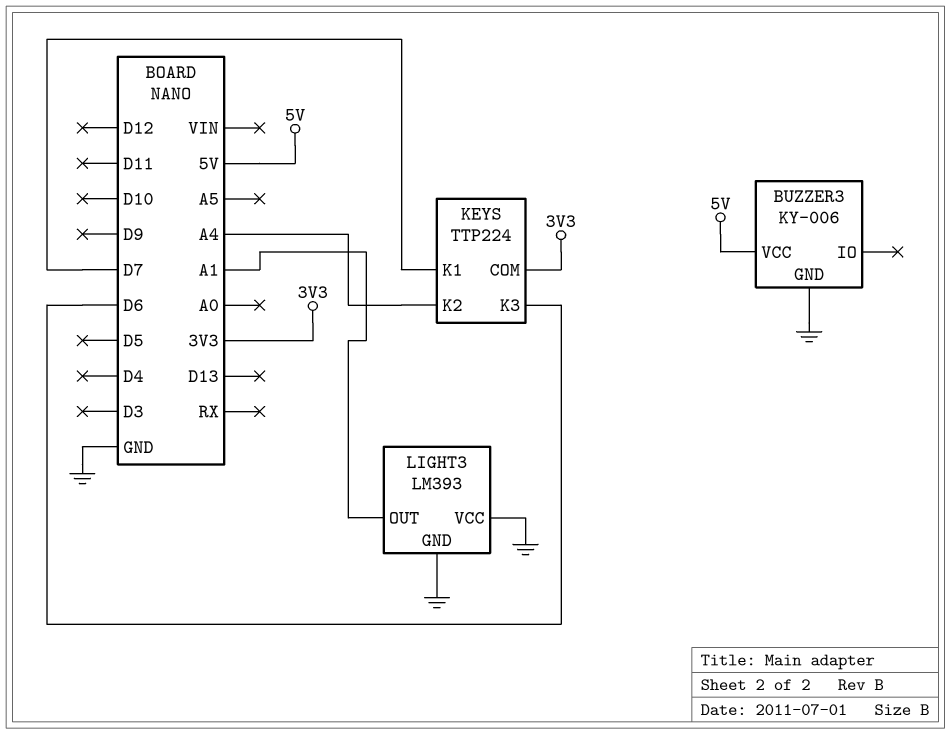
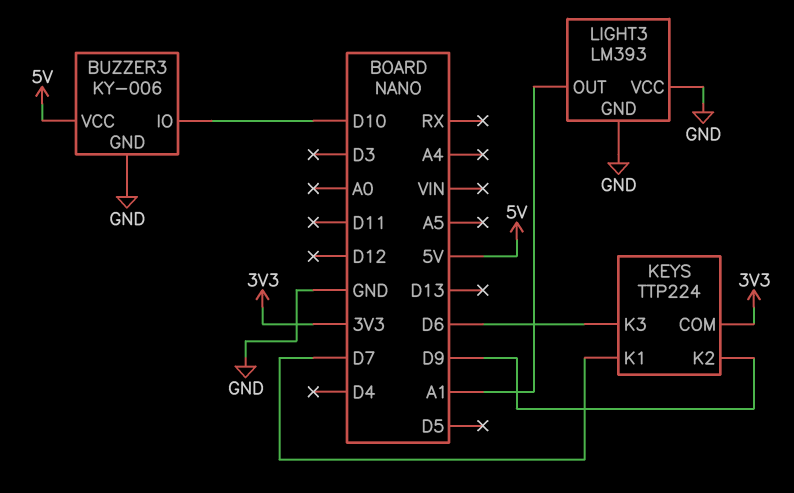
BUZZER3 pin IO: none -> D10
KEYS pin K2: A4 -> D9

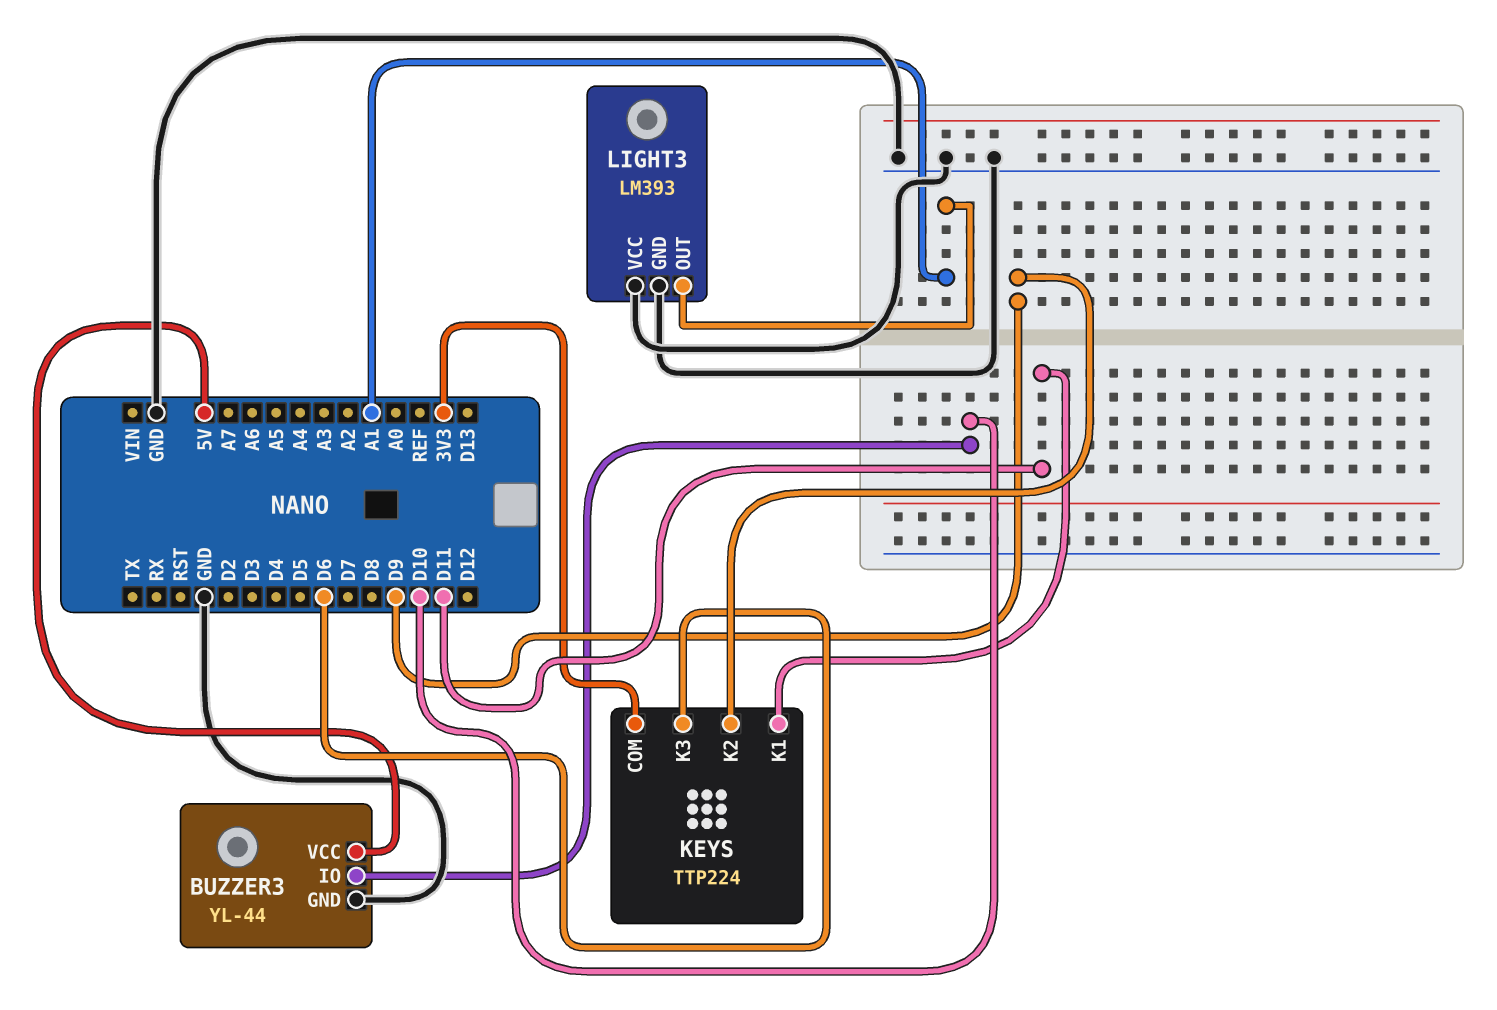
BUZZER3: KY-006 -> YL-44
KEYS pin K1: D7 -> D11

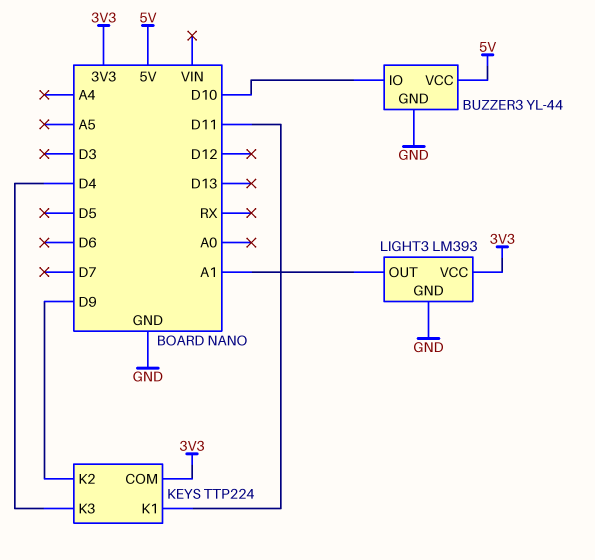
KEYS pin K3: D6 -> D4
LIGHT3 pin VCC: GND -> 3V3

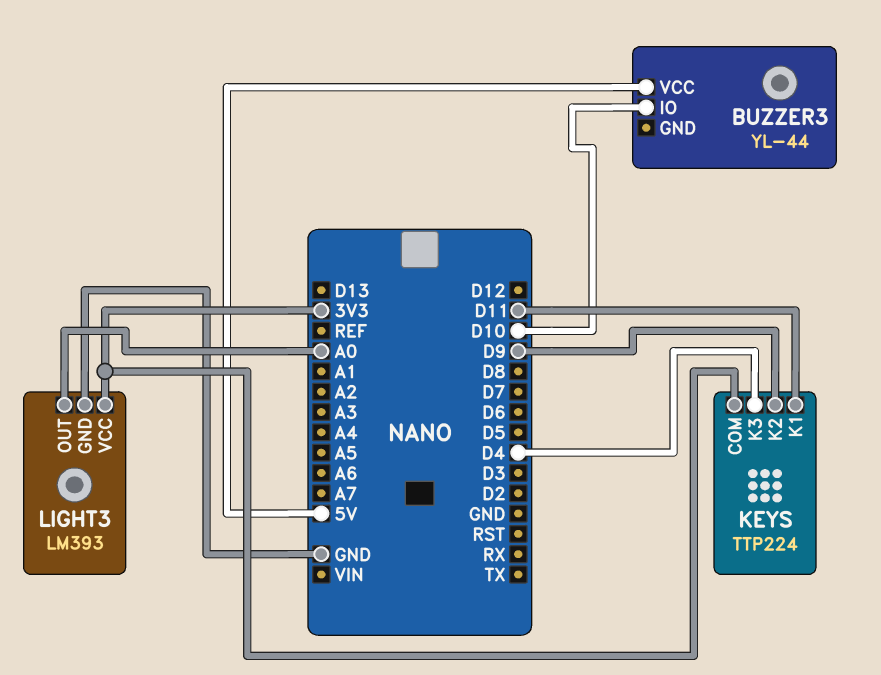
BUZZER3 pin GND: GND -> none
LIGHT3 pin OUT: A1 -> A0

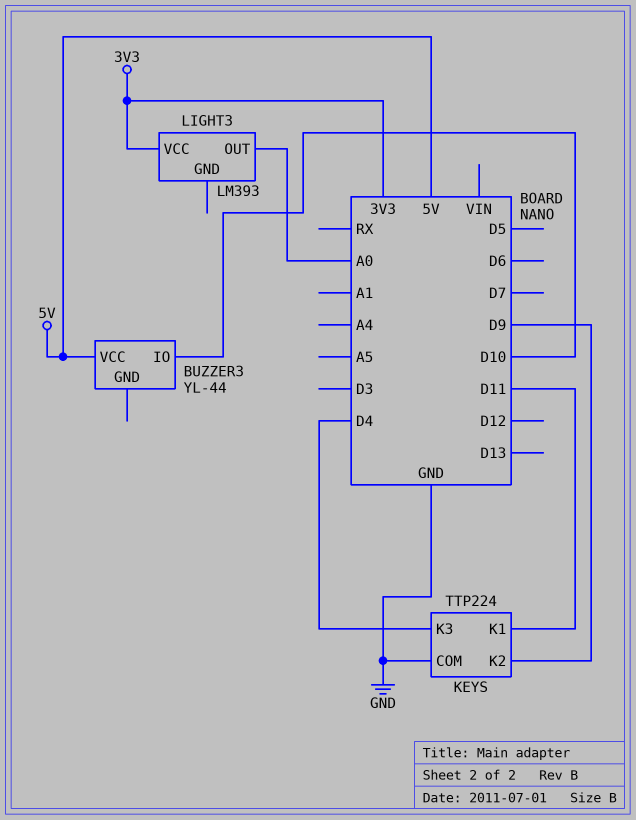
KEYS pin COM: 3V3 -> GND
LIGHT3 pin GND: GND -> none

